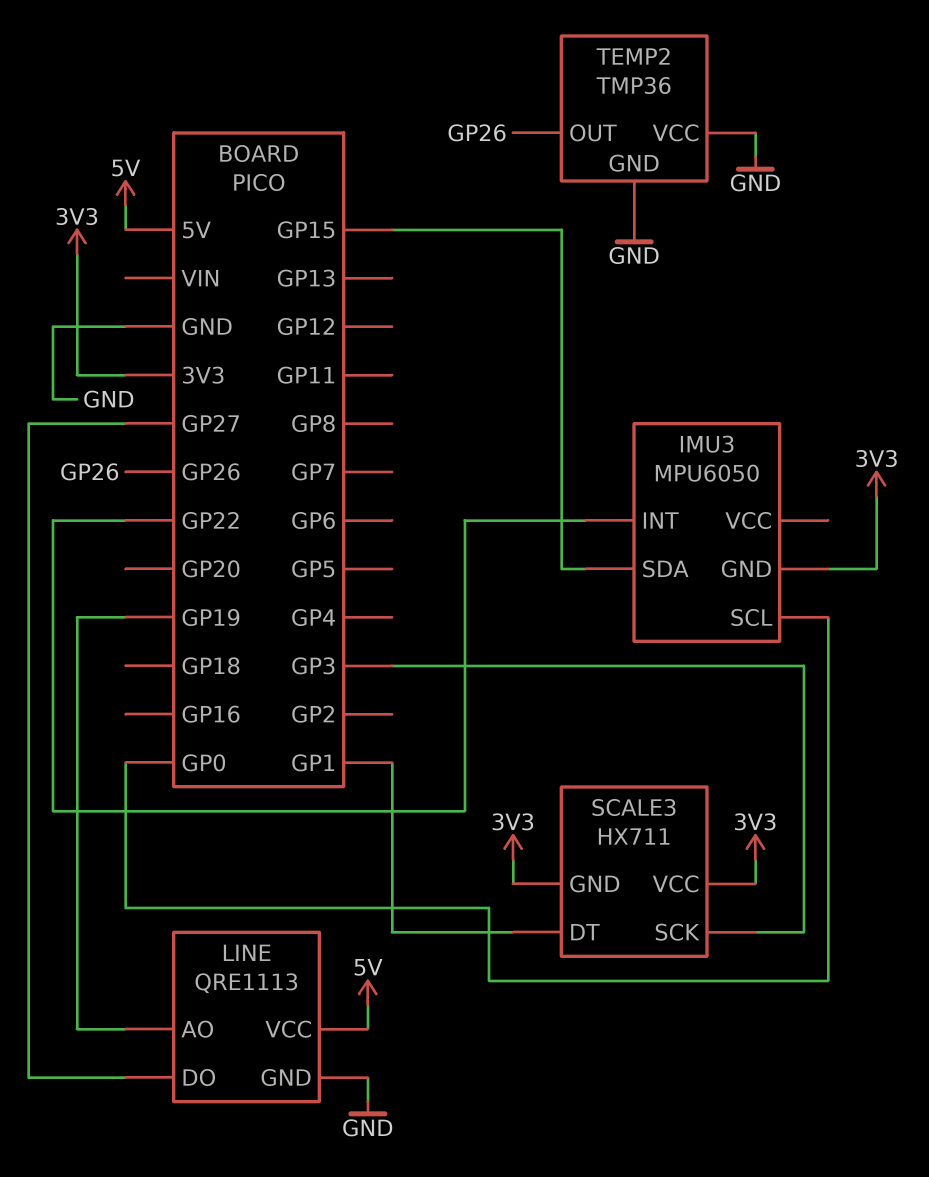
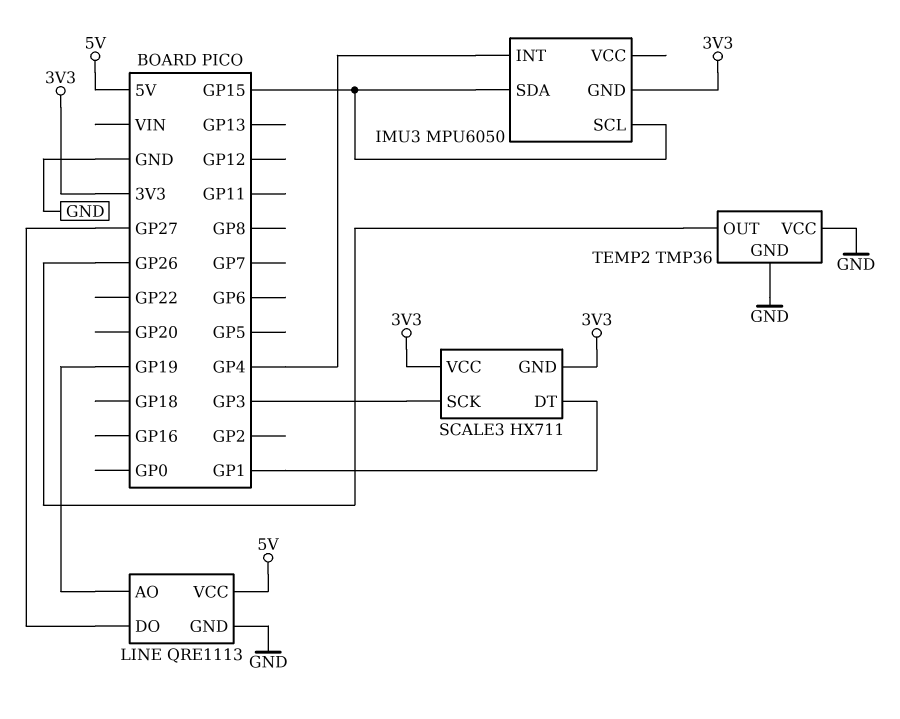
IMU3 pin INT: GP22 -> GP4
IMU3 pin SCL: GP0 -> GP15

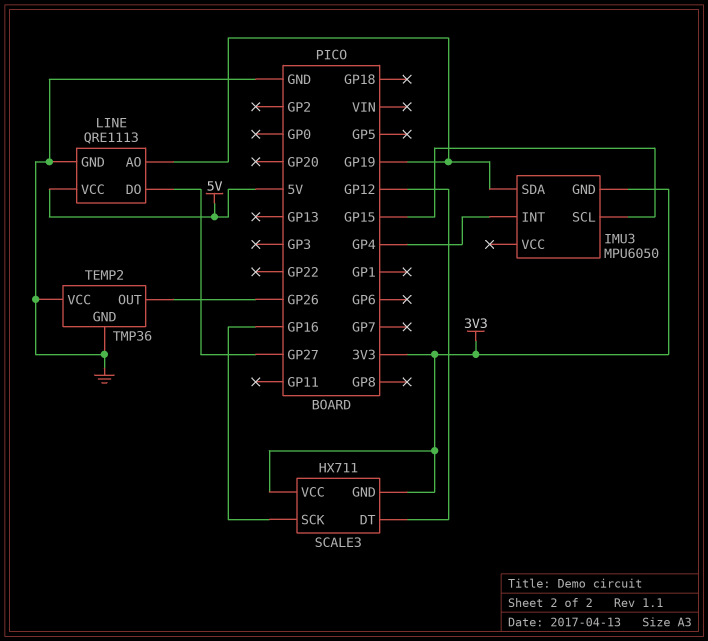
IMU3 pin SDA: GP15 -> GP19
SCALE3 pin DT: GP1 -> GP12
SCALE3 pin SCK: GP3 -> GP16

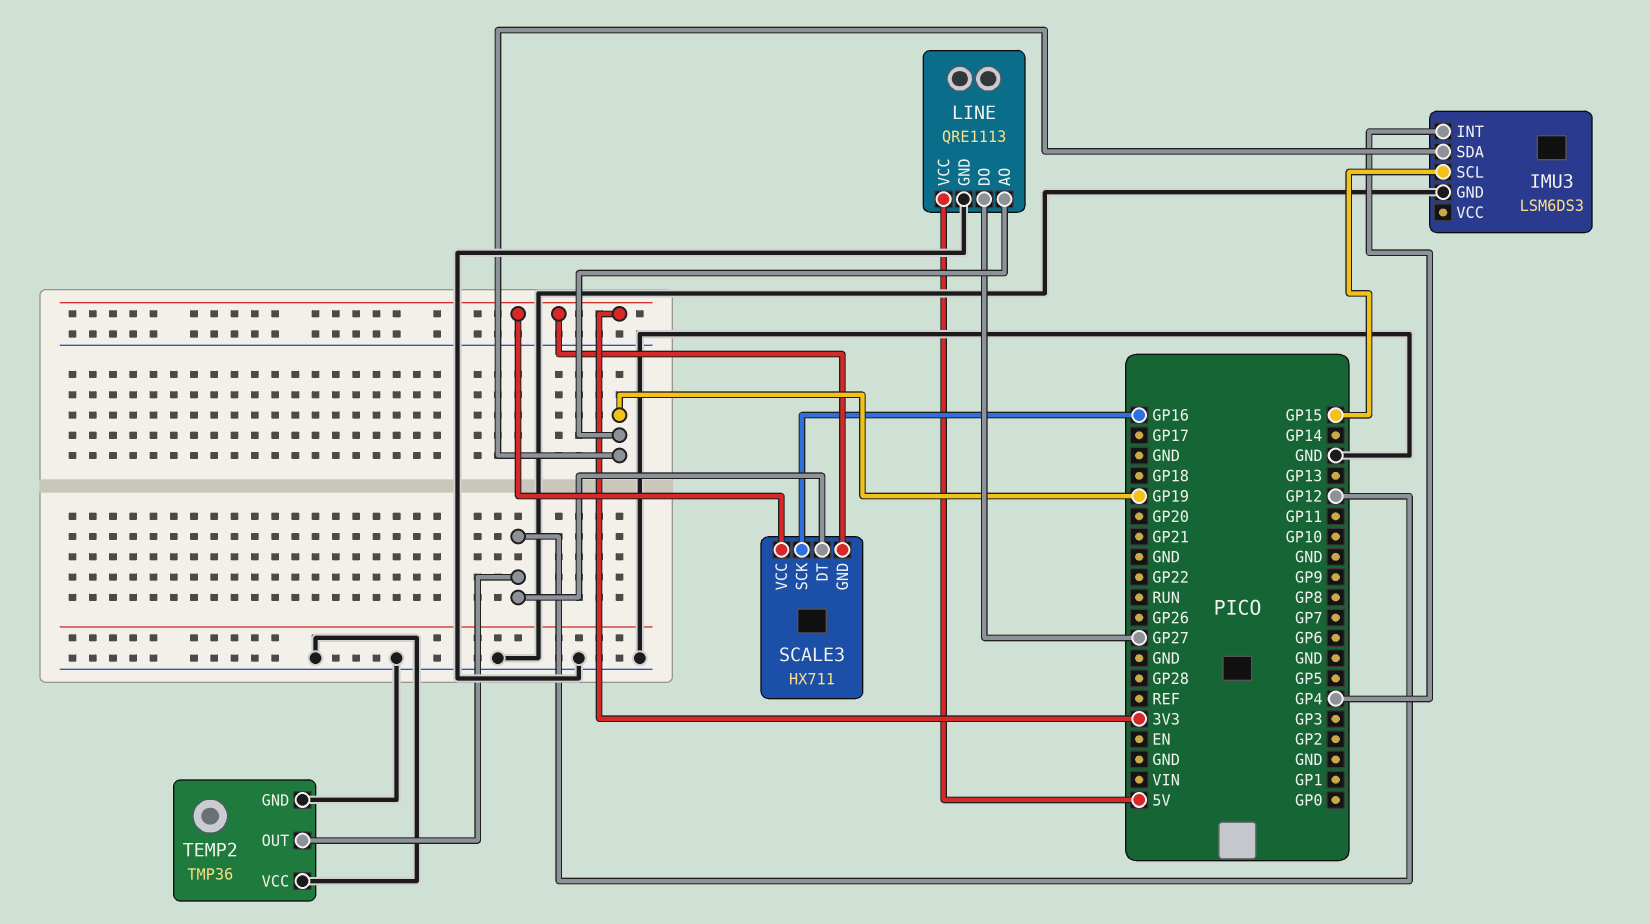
IMU3: MPU6050 -> LSM6DS3
IMU3 pin GND: 3V3 -> GND
TEMP2 pin OUT: GP26 -> GP12

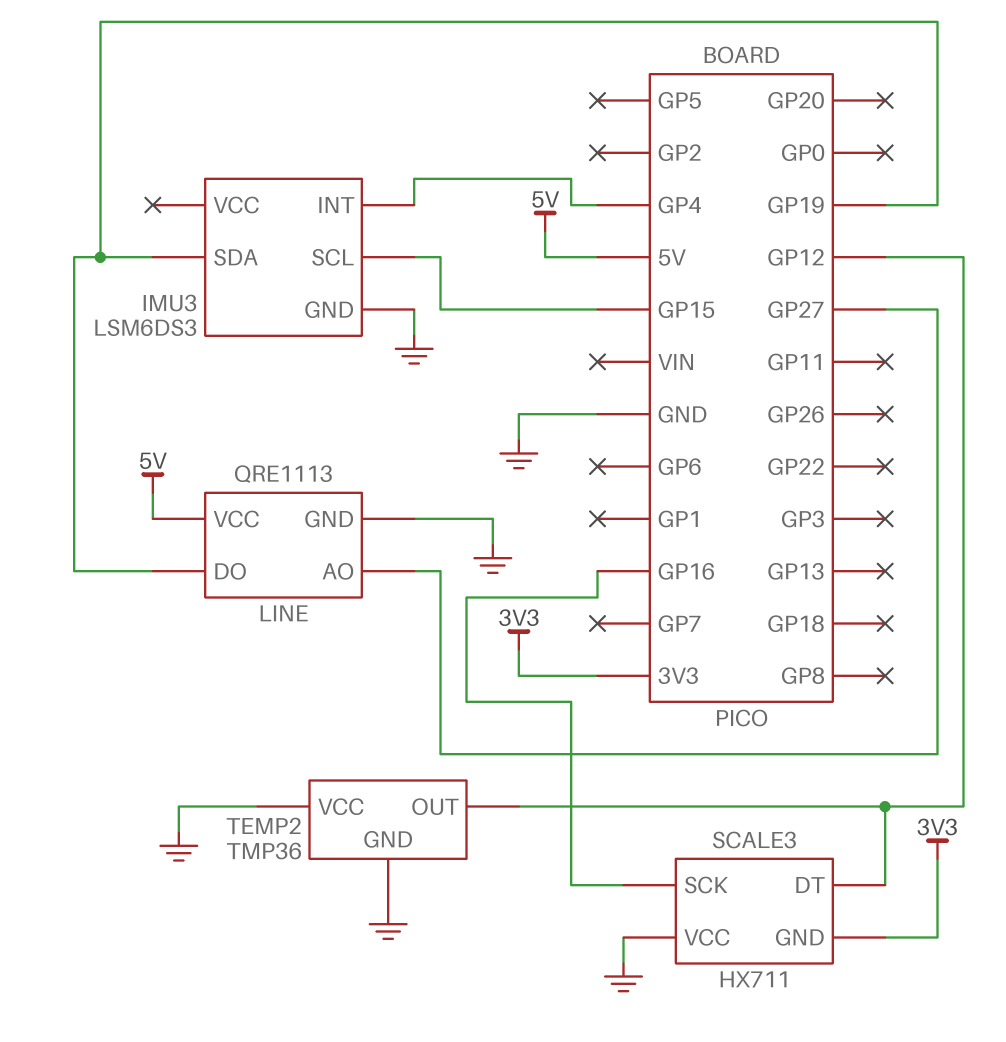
LINE pin AO: GP19 -> GP27
LINE pin DO: GP27 -> GP19
SCALE3 pin VCC: 3V3 -> GND

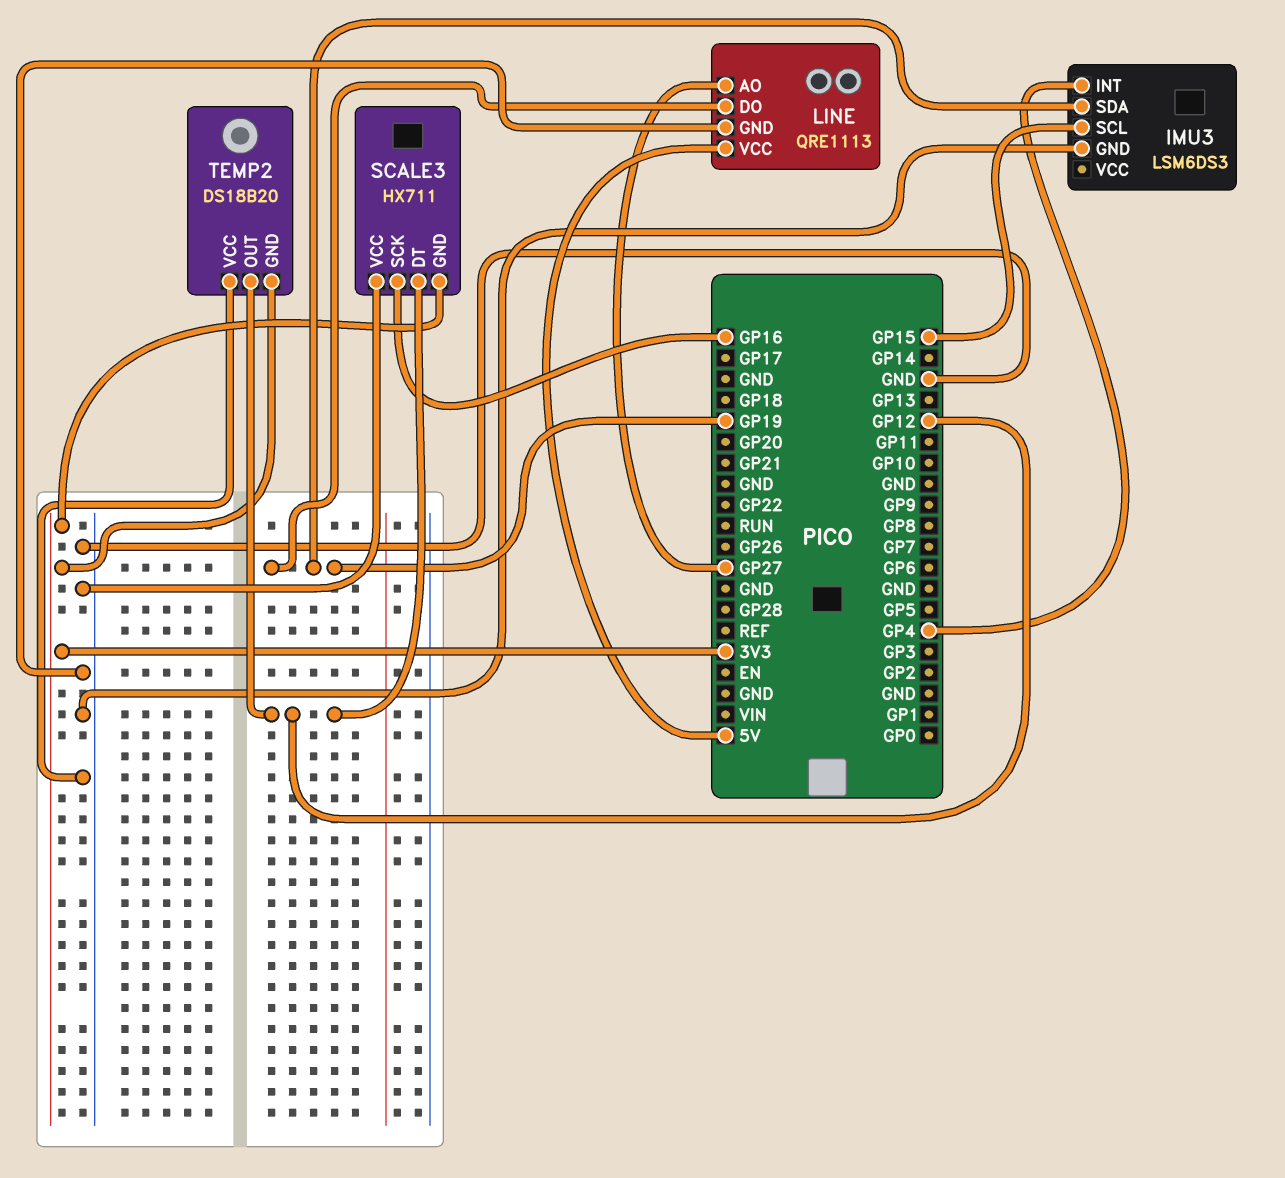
TEMP2: TMP36 -> DS18B20
TEMP2 pin GND: GND -> 3V3

